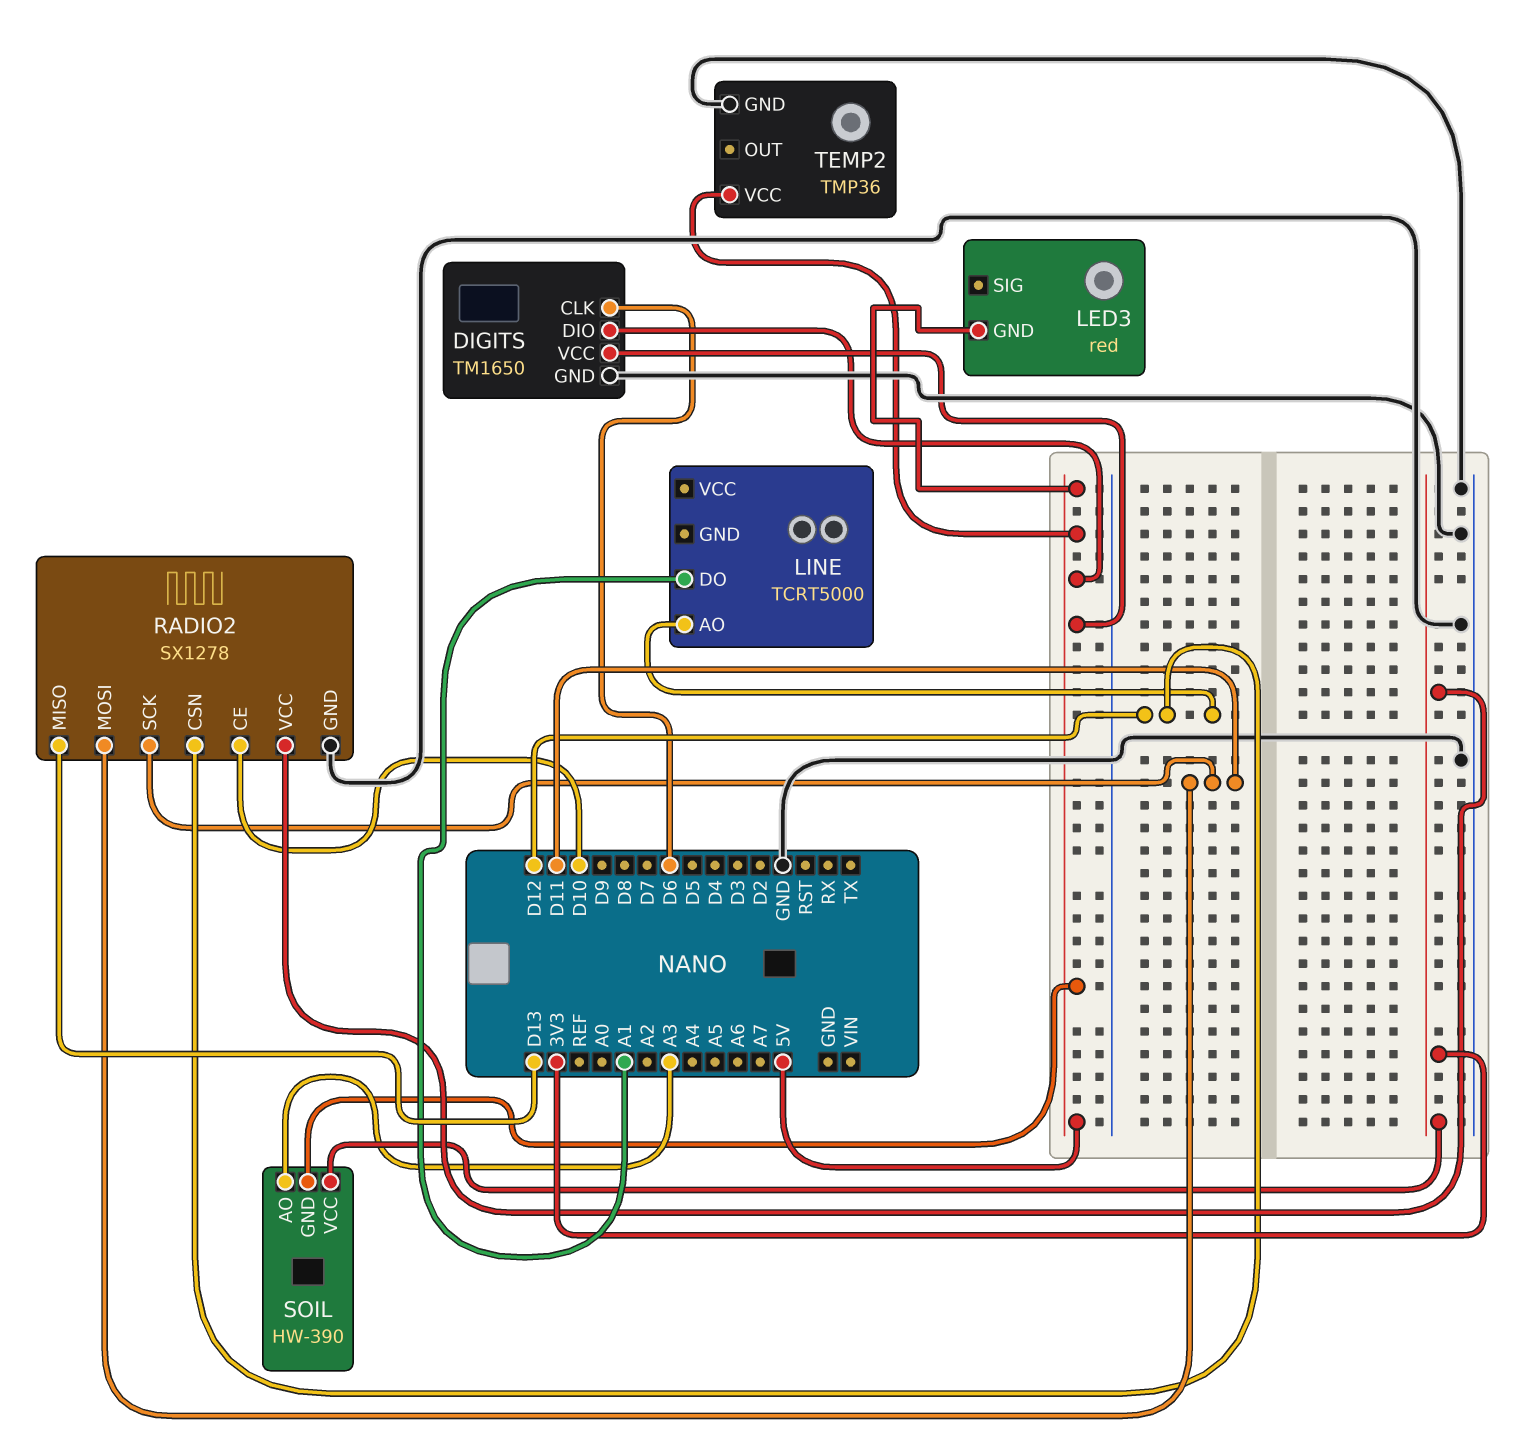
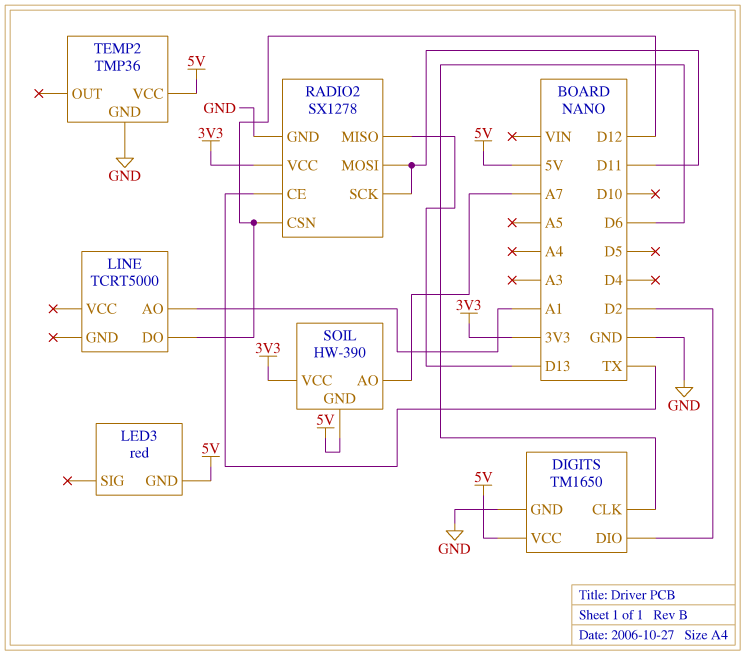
DIGITS pin DIO: 5V -> D2
LINE pin AO: D12 -> A1
LINE pin DO: A1 -> D12
RADIO2 pin CE: D10 -> TX
SOIL pin AO: A3 -> A7

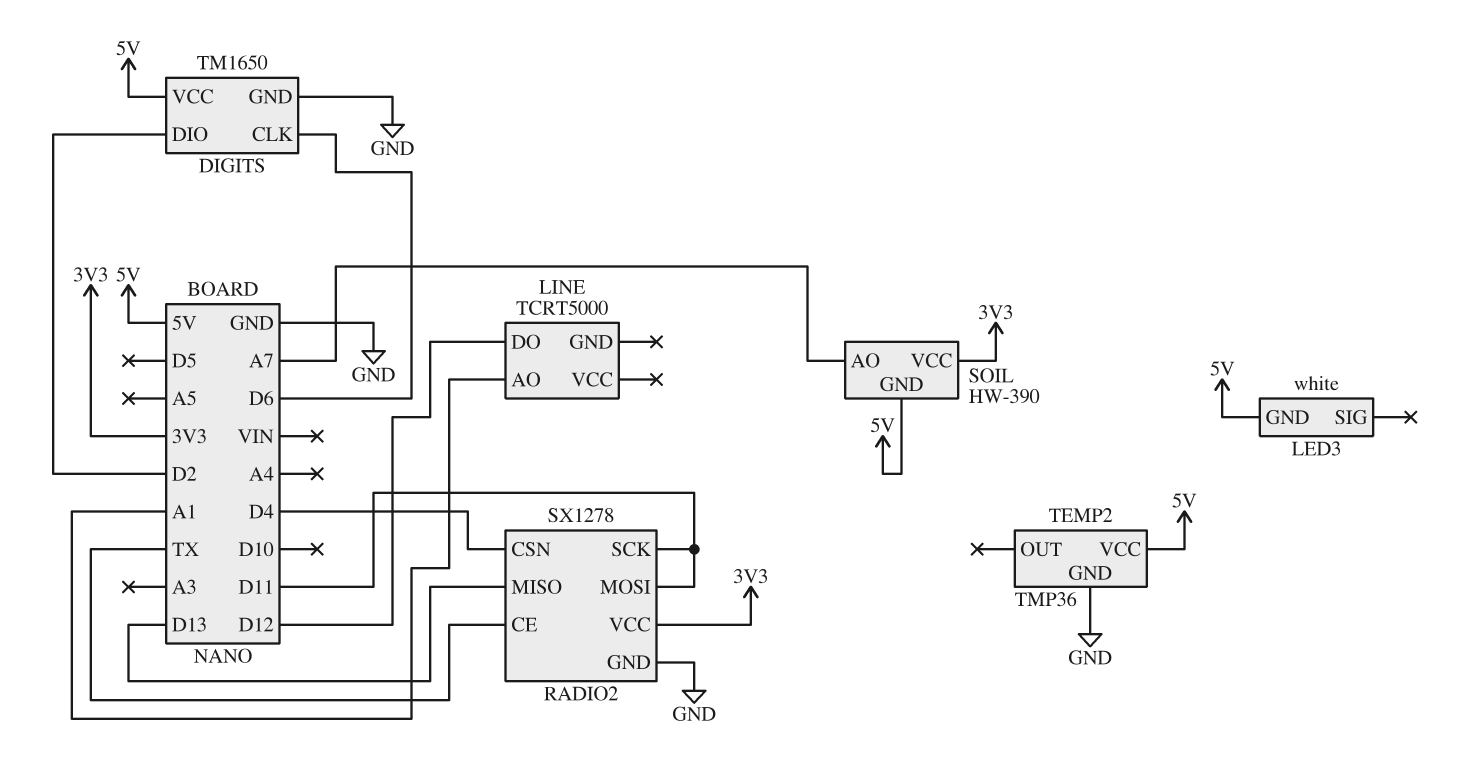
LED3: red -> white
RADIO2 pin CSN: D12 -> D4

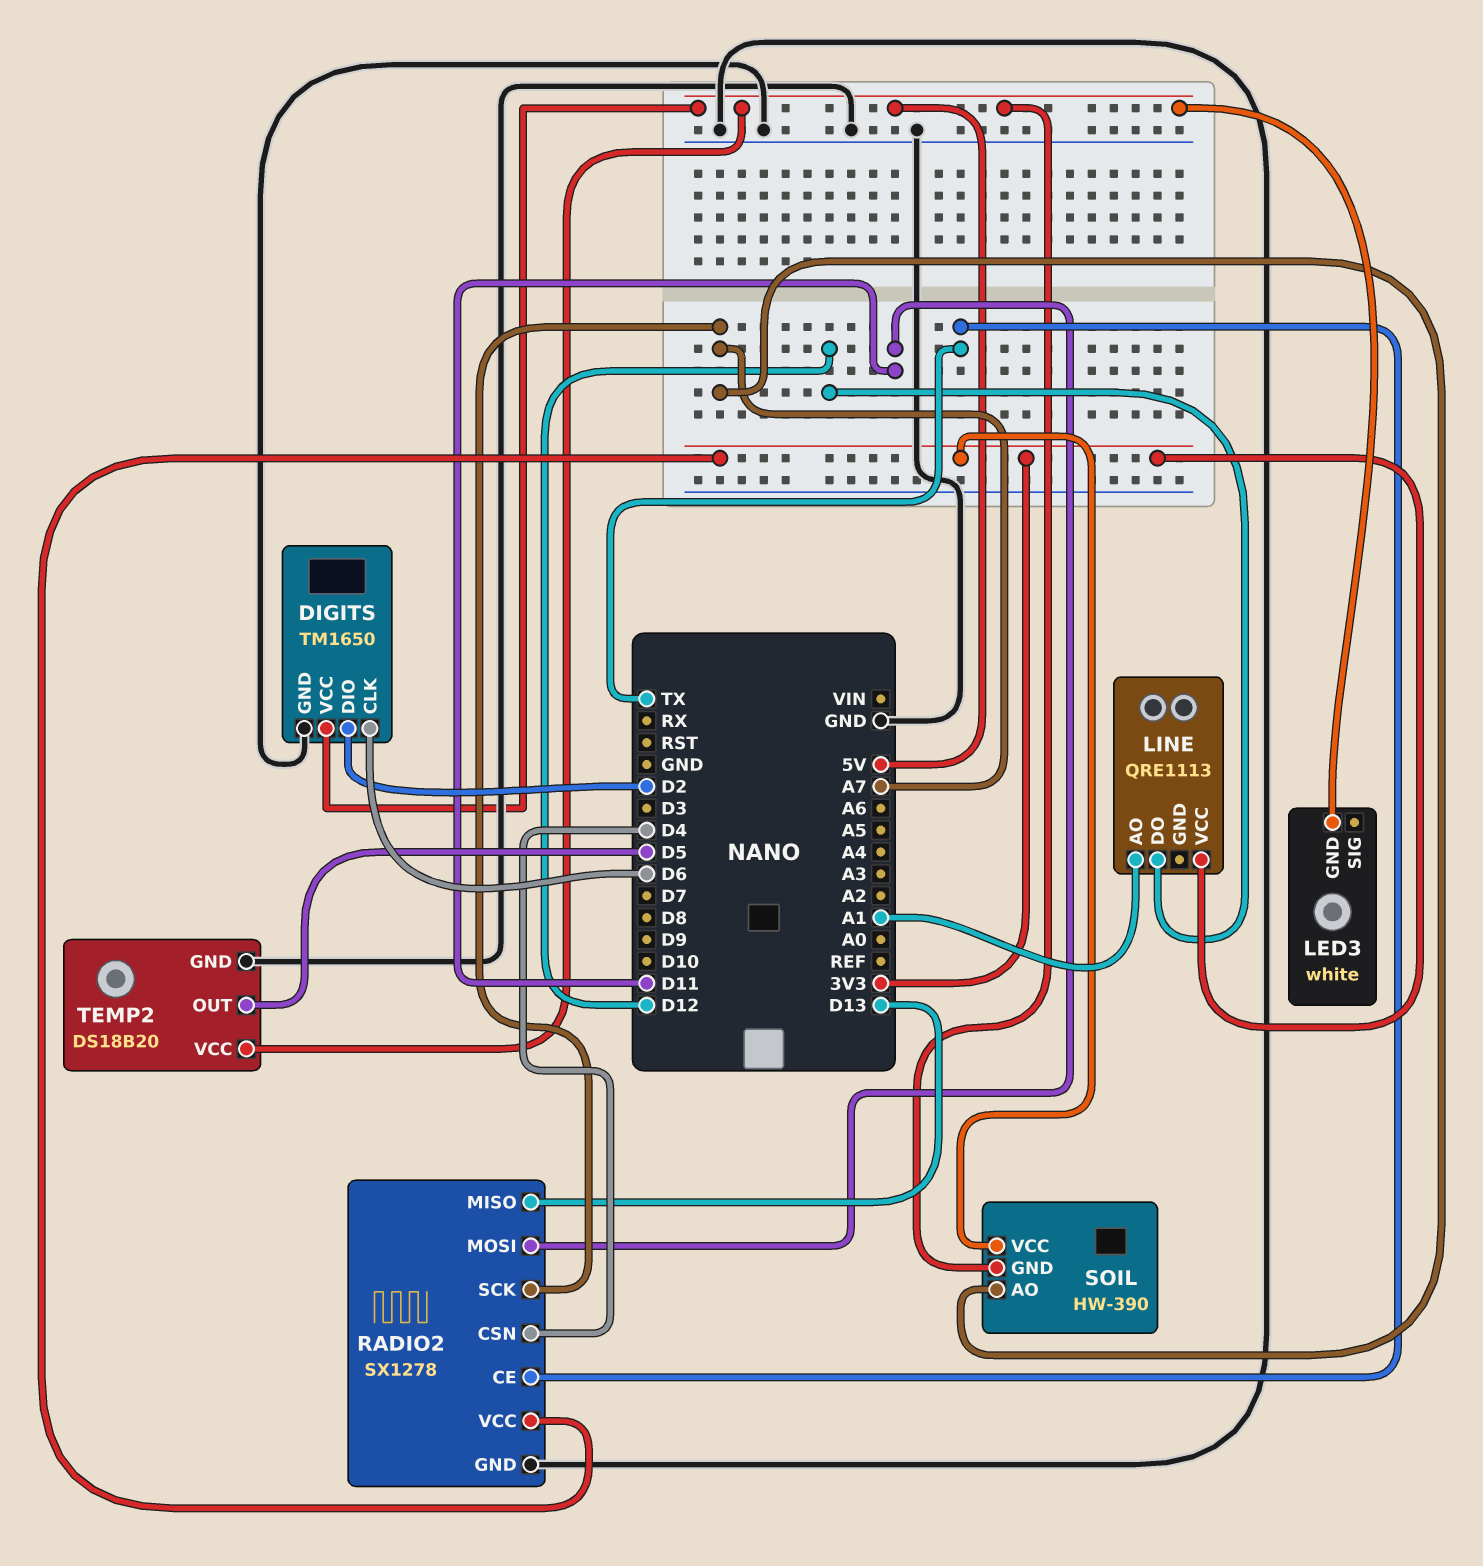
LINE: TCRT5000 -> QRE1113
LINE pin VCC: none -> 3V3
RADIO2 pin SCK: D11 -> A7
TEMP2: TMP36 -> DS18B20
TEMP2 pin OUT: none -> D5

